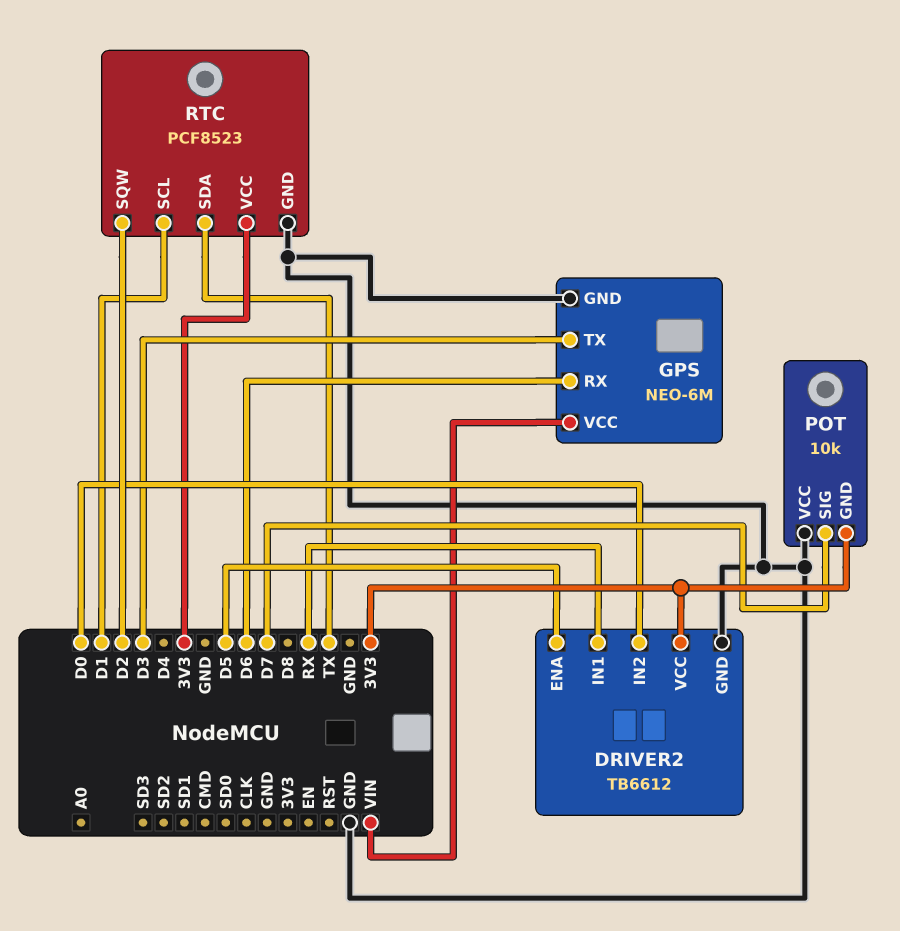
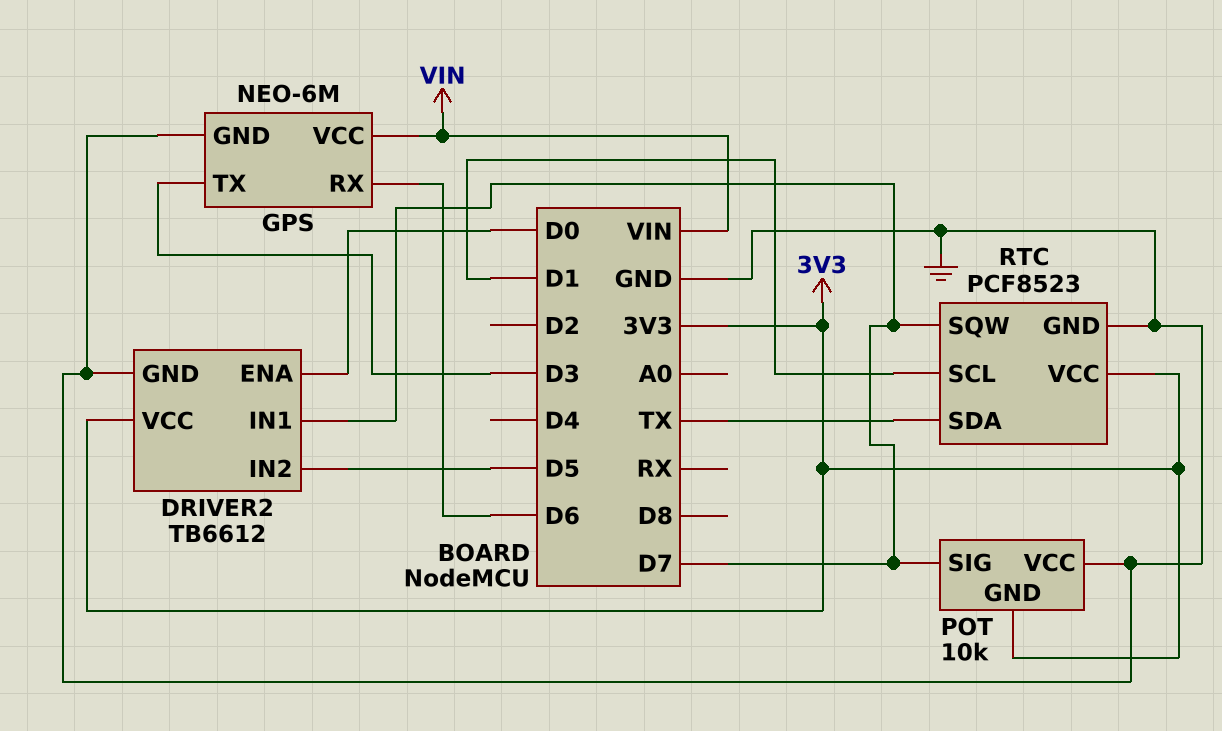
DRIVER2 pin ENA: D5 -> D0
DRIVER2 pin IN1: RX -> D7
DRIVER2 pin IN2: D0 -> D5
RTC pin SQW: D2 -> D7

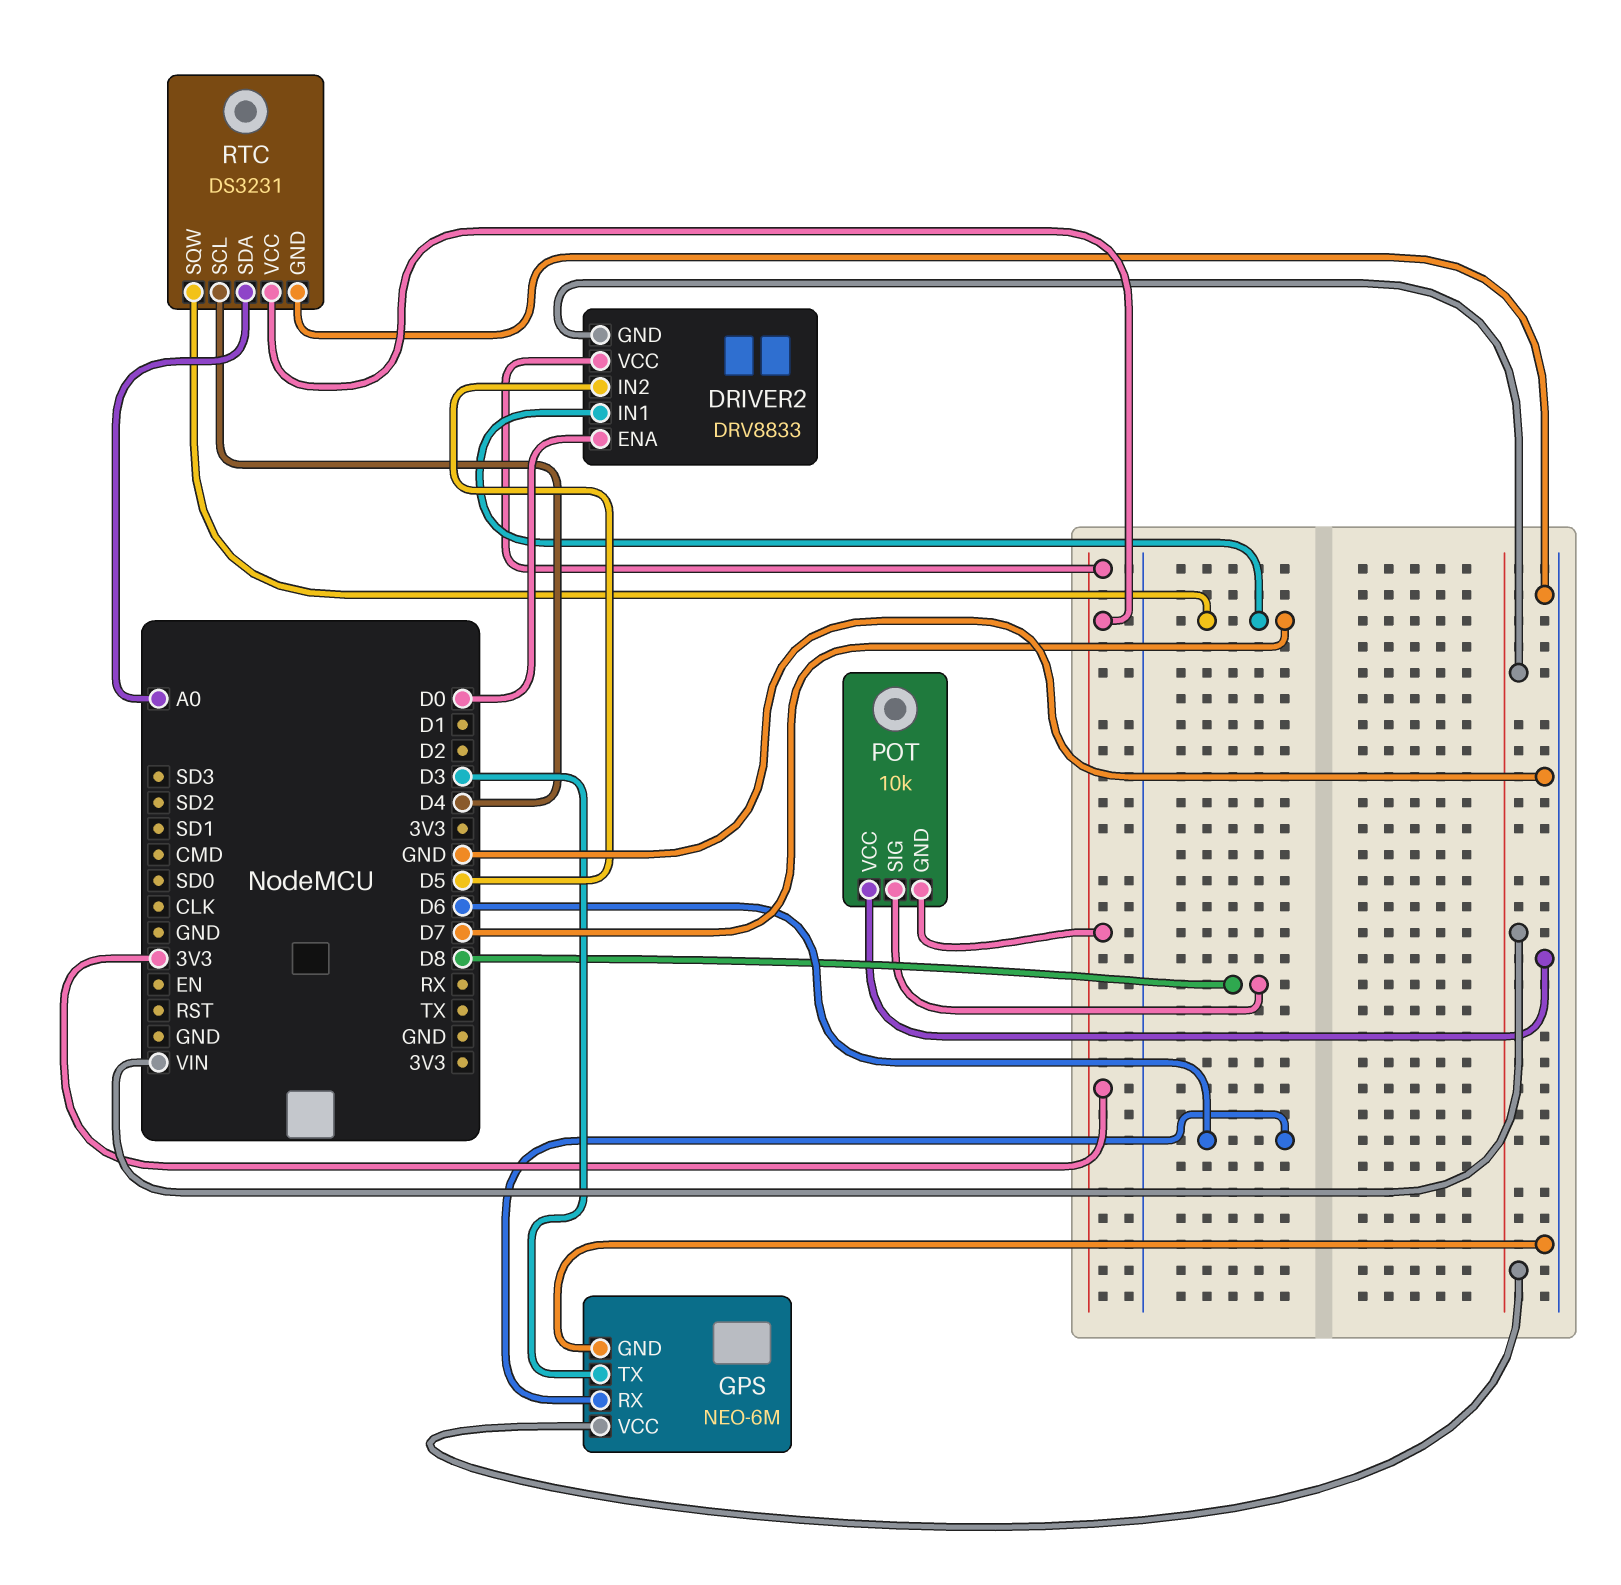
DRIVER2: TB6612 -> DRV8833
DRIVER2 pin GND: GND -> VIN
POT pin SIG: D7 -> D8
RTC: PCF8523 -> DS3231
RTC pin SCL: D1 -> D4
RTC pin SDA: TX -> A0

